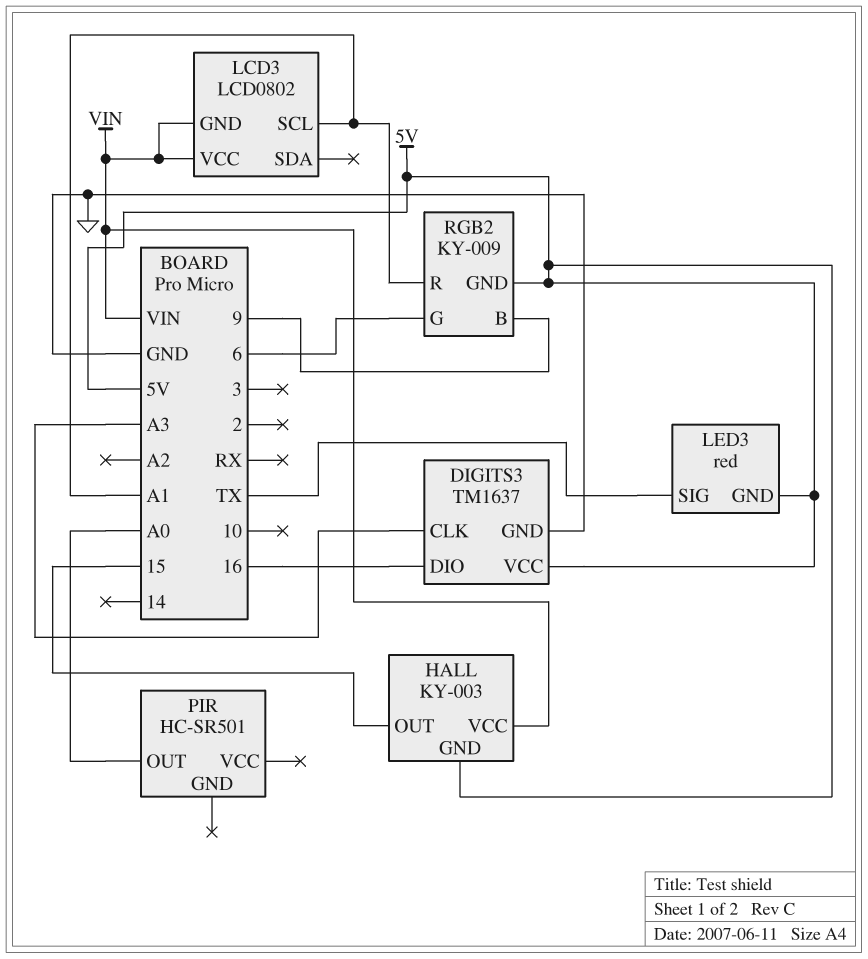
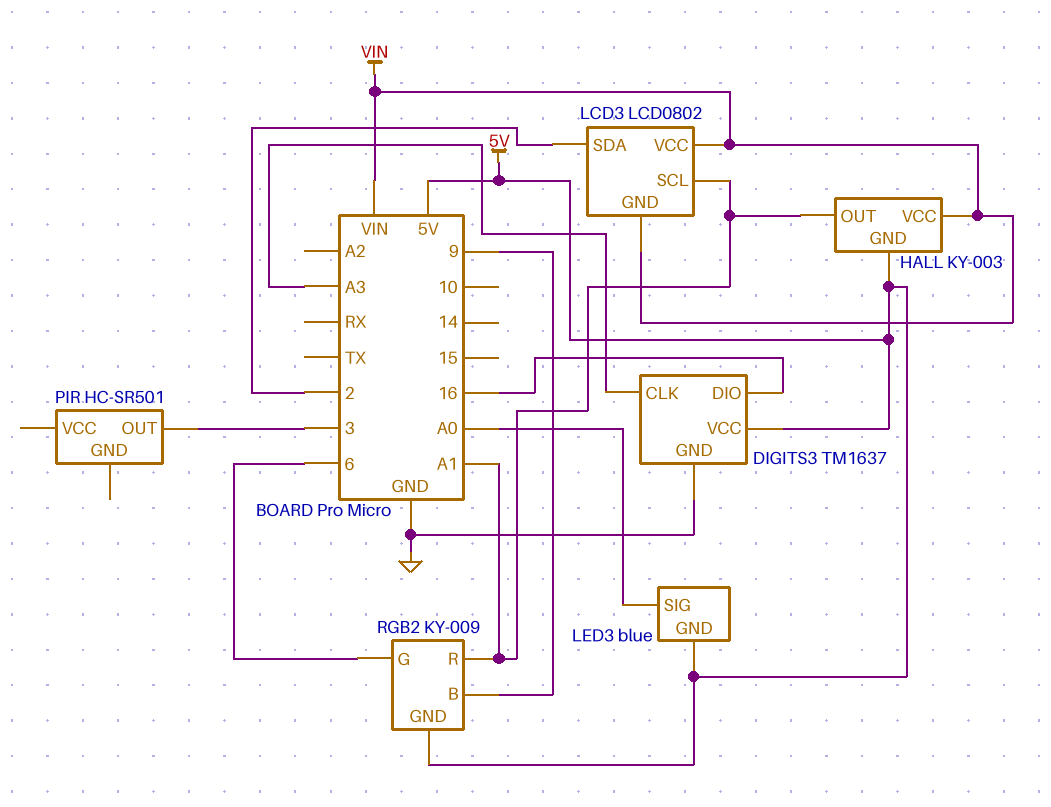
HALL pin OUT: 15 -> A1
LCD3 pin SDA: none -> 2
LED3: red -> blue
LED3 pin SIG: TX -> A0
PIR pin OUT: A0 -> 3

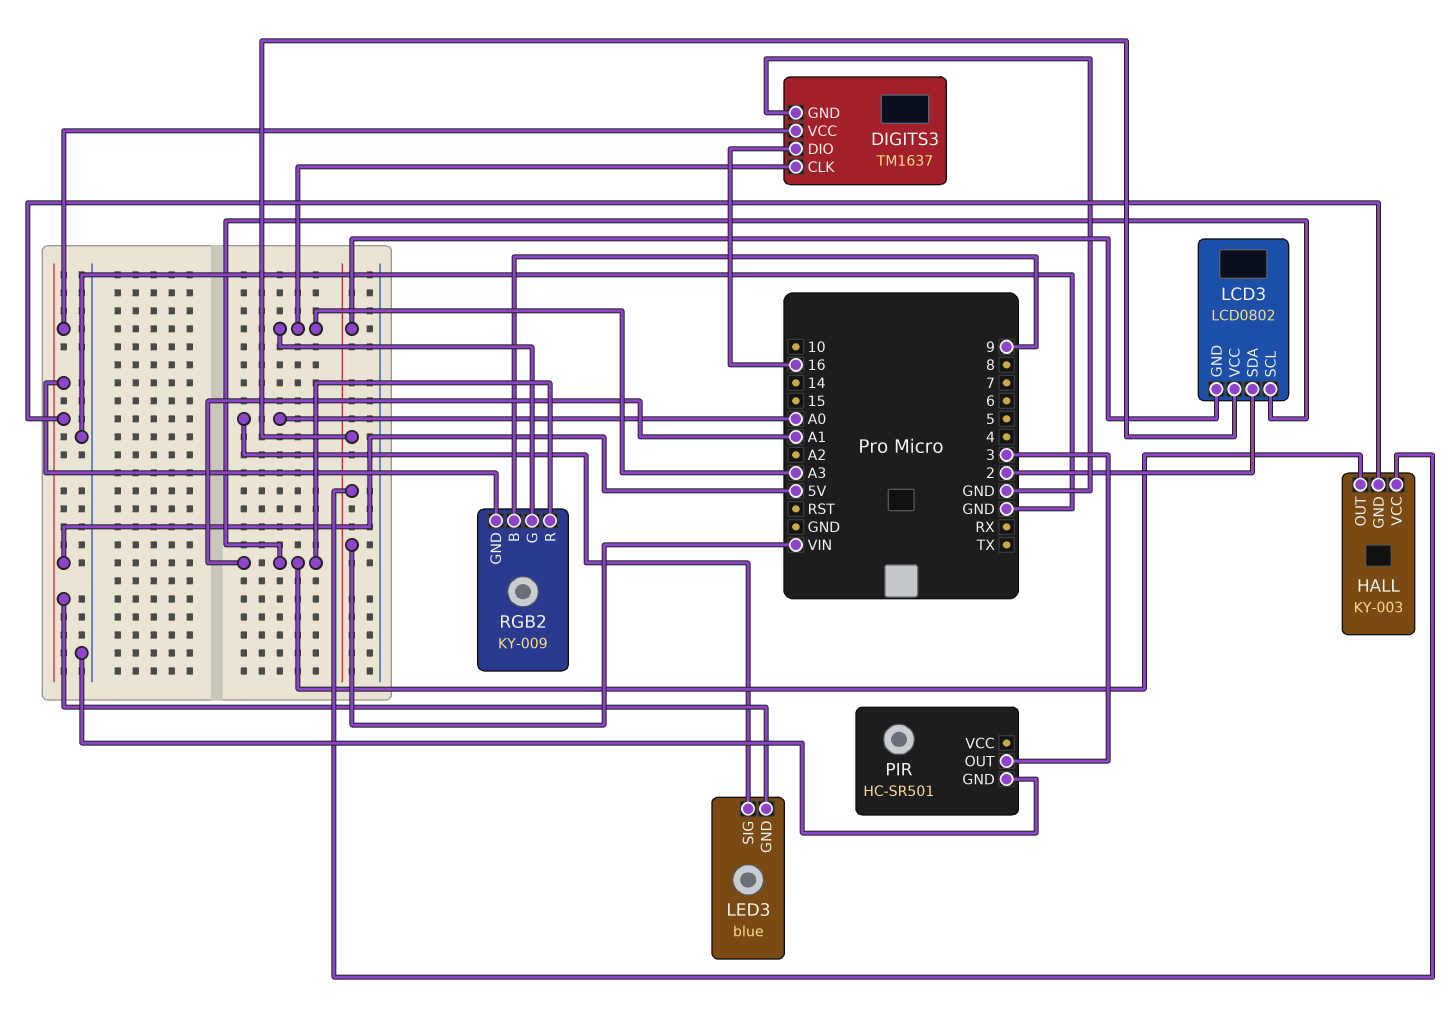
PIR pin GND: none -> GND
RGB2 pin G: 6 -> A3

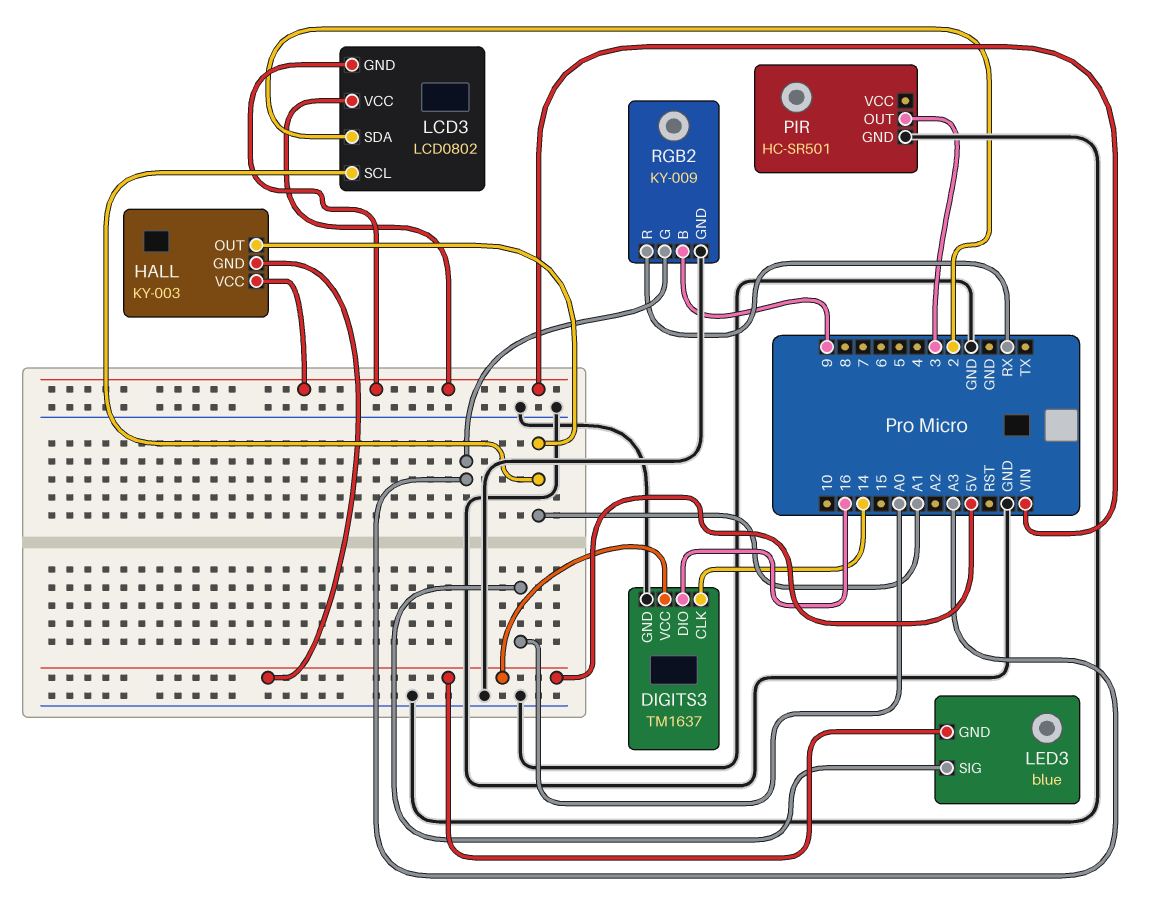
DIGITS3 pin CLK: A3 -> 14
RGB2 pin GND: 5V -> GND
RGB2 pin R: A1 -> RX

